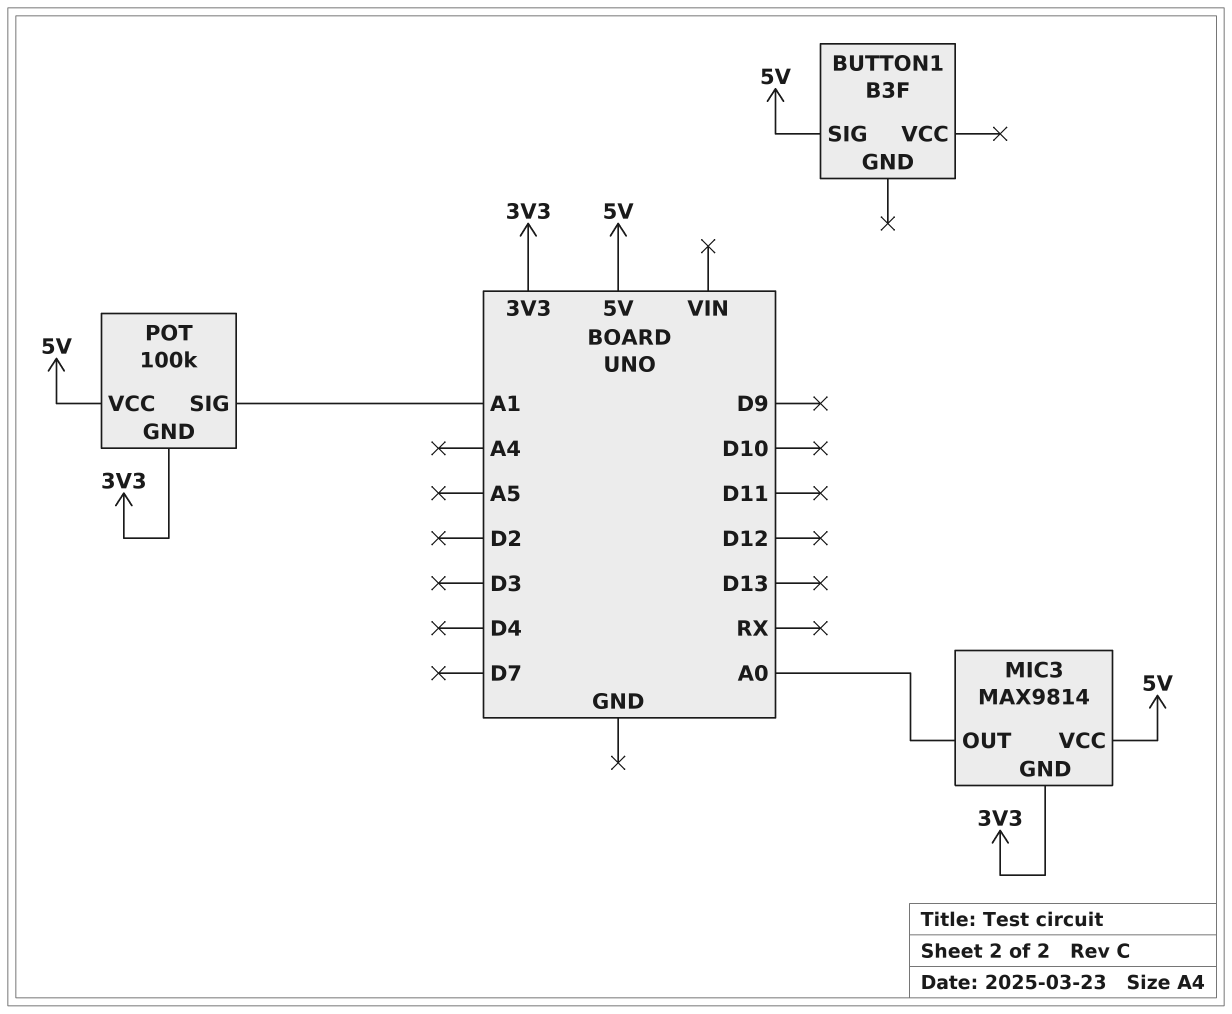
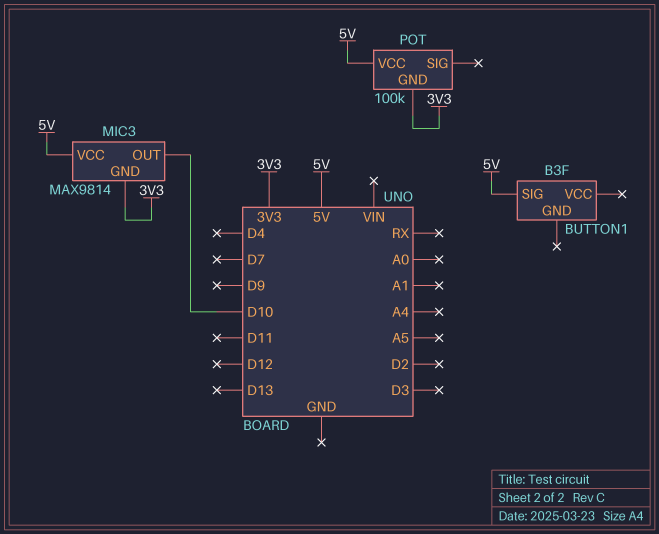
MIC3 pin OUT: A0 -> D10
POT pin SIG: A1 -> none

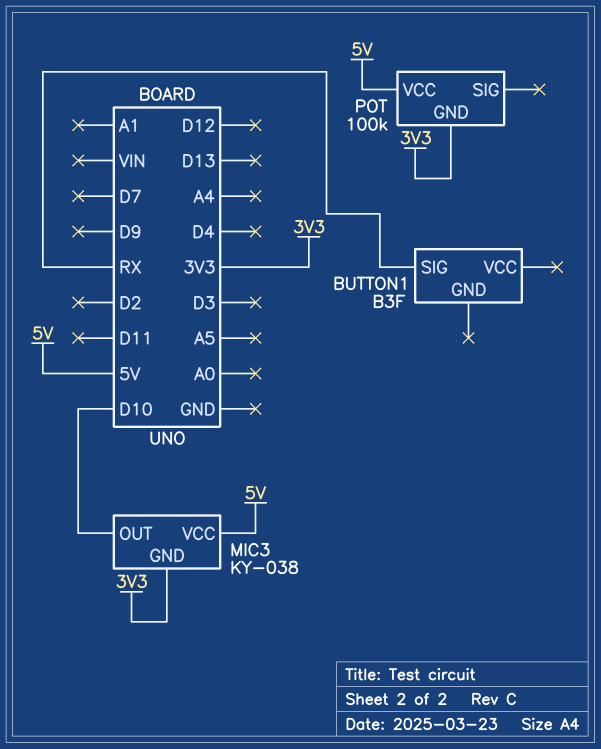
BUTTON1 pin SIG: 5V -> RX
MIC3: MAX9814 -> KY-038

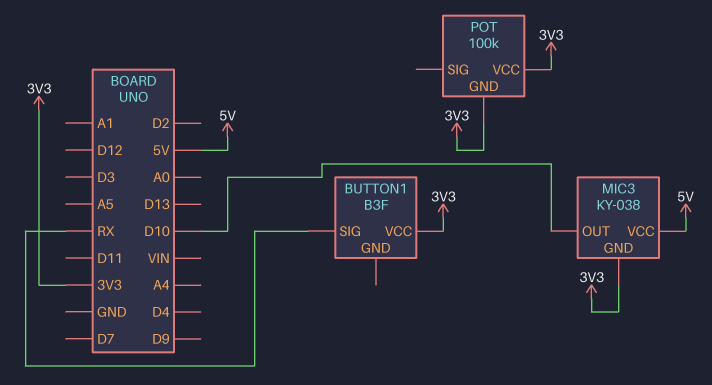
BUTTON1 pin VCC: none -> 3V3
POT pin VCC: 5V -> 3V3

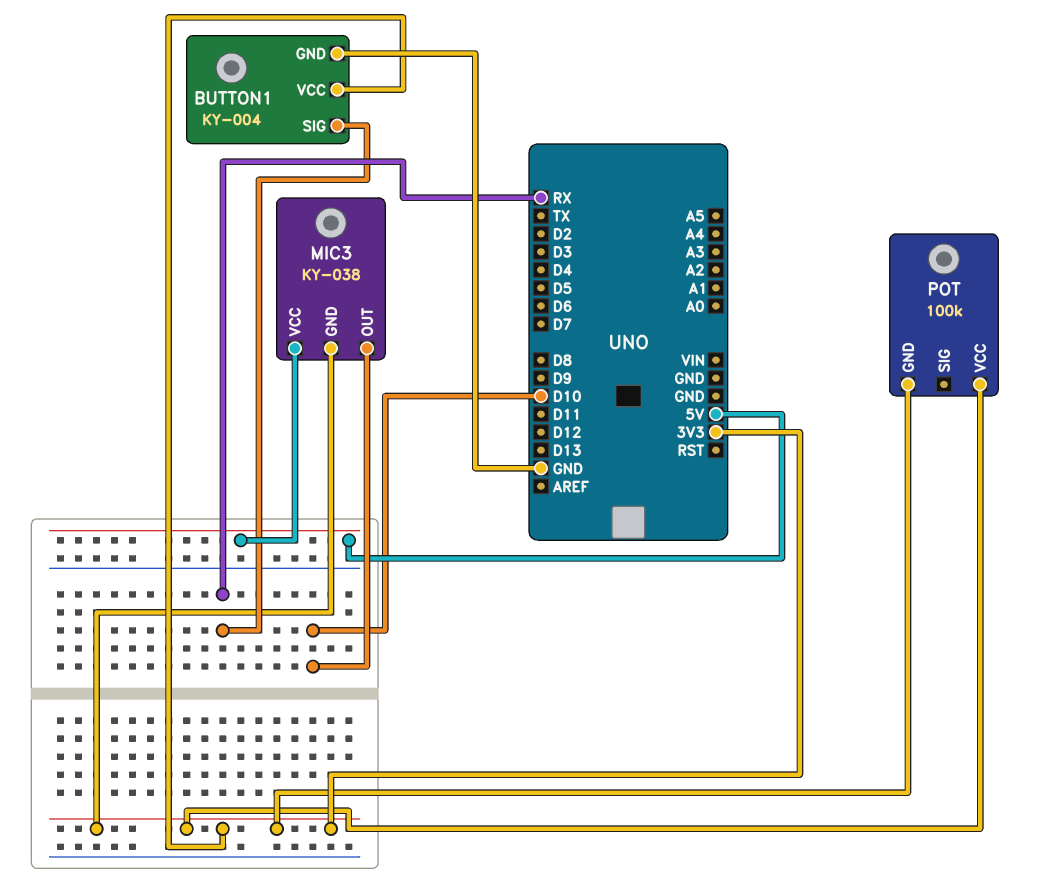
BUTTON1: B3F -> KY-004
BUTTON1 pin GND: none -> GND

